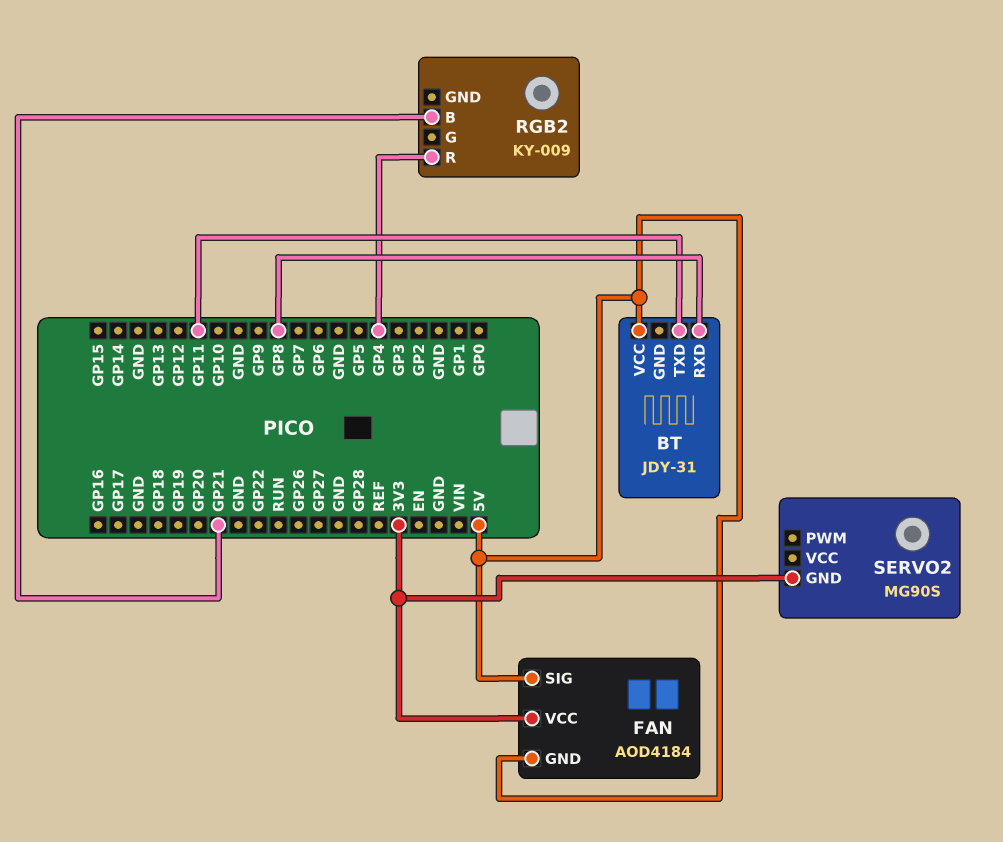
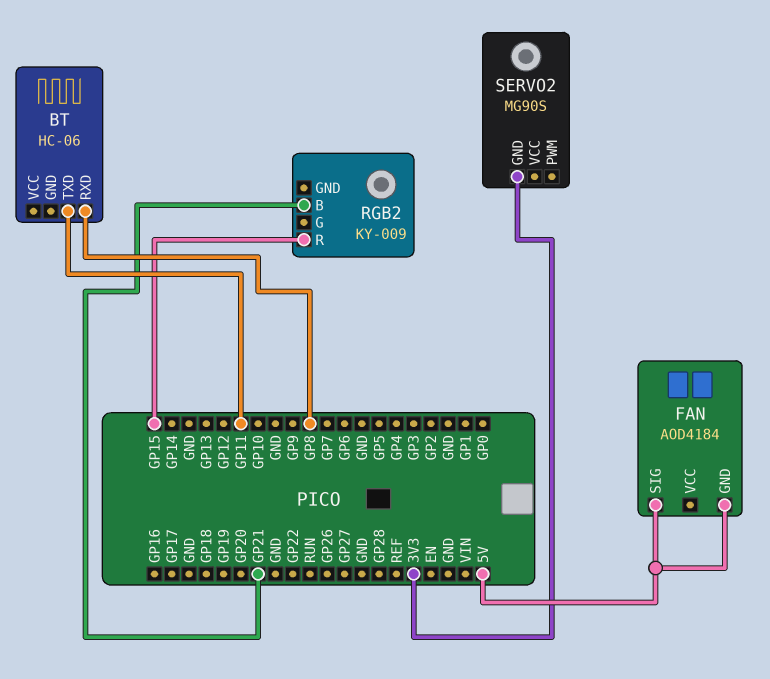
BT: JDY-31 -> HC-06
BT pin VCC: 5V -> none
FAN pin VCC: 3V3 -> none
RGB2 pin R: GP4 -> GP15

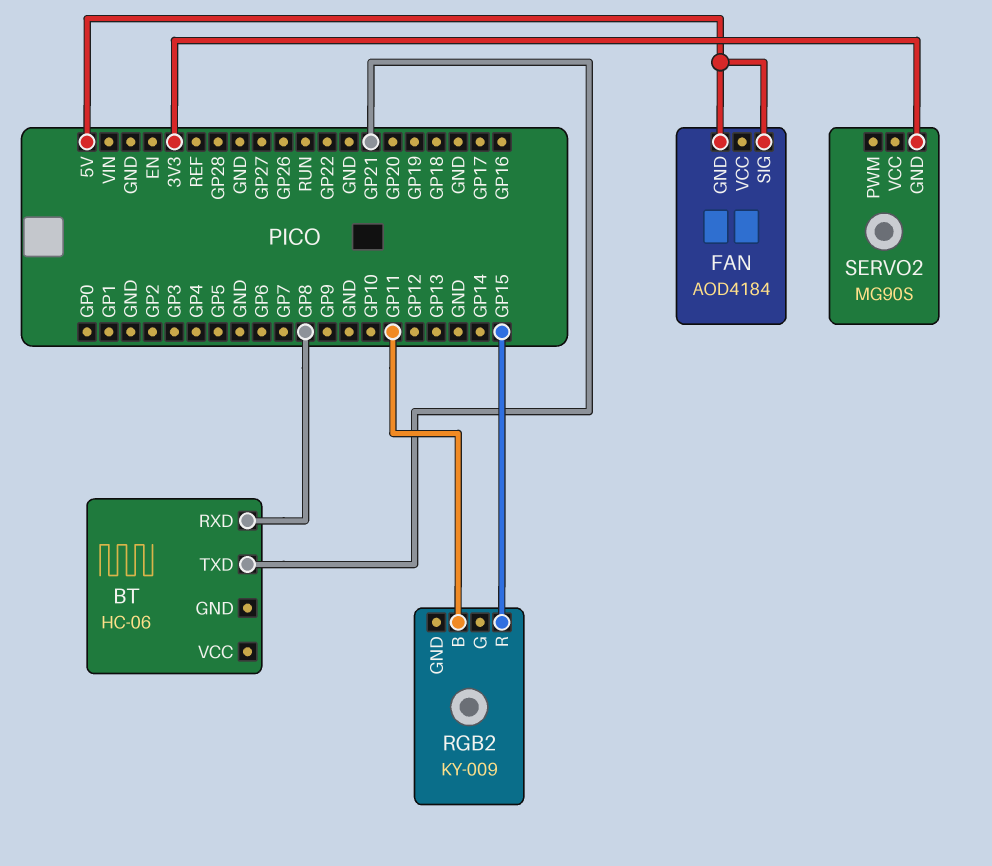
BT pin TXD: GP11 -> GP21
RGB2 pin B: GP21 -> GP11

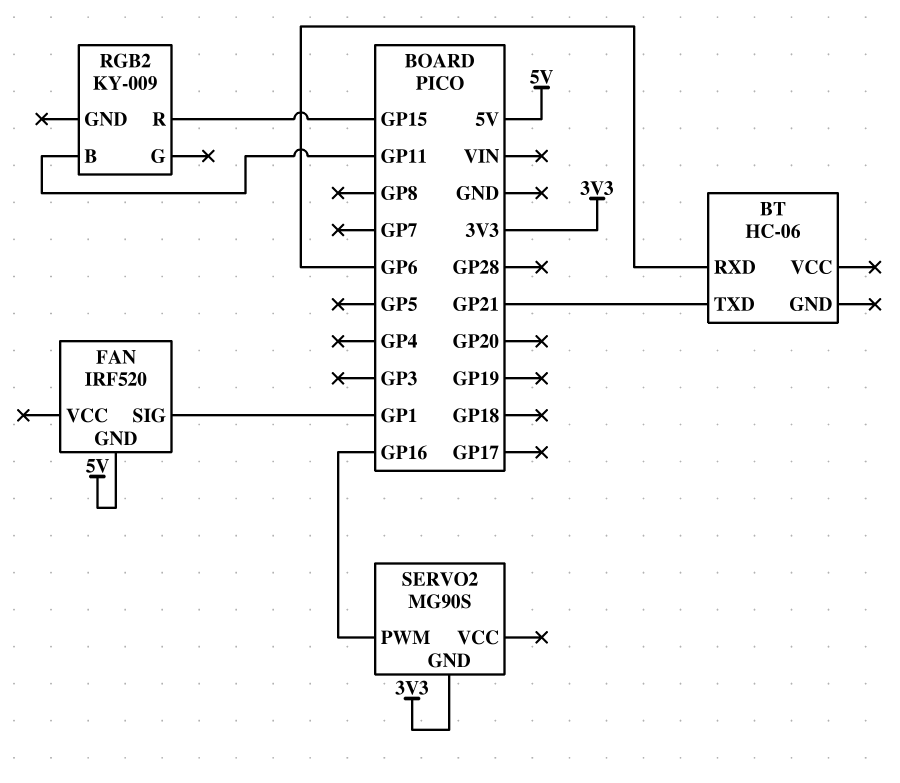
BT pin RXD: GP8 -> GP6
FAN: AOD4184 -> IRF520
FAN pin SIG: 5V -> GP1
SERVO2 pin PWM: none -> GP16

